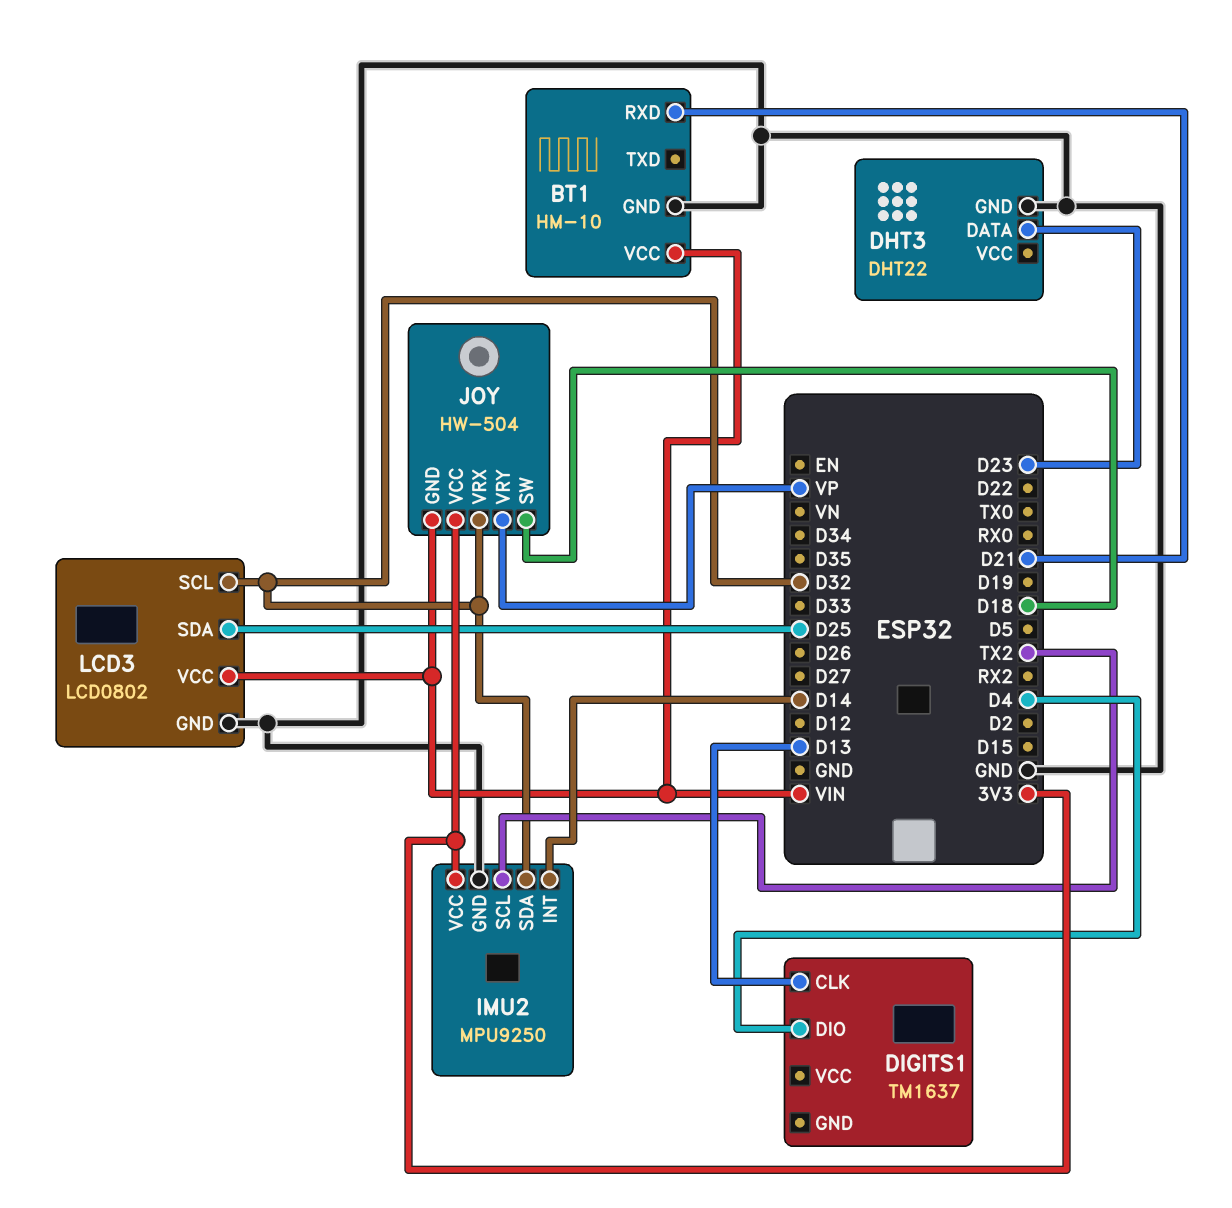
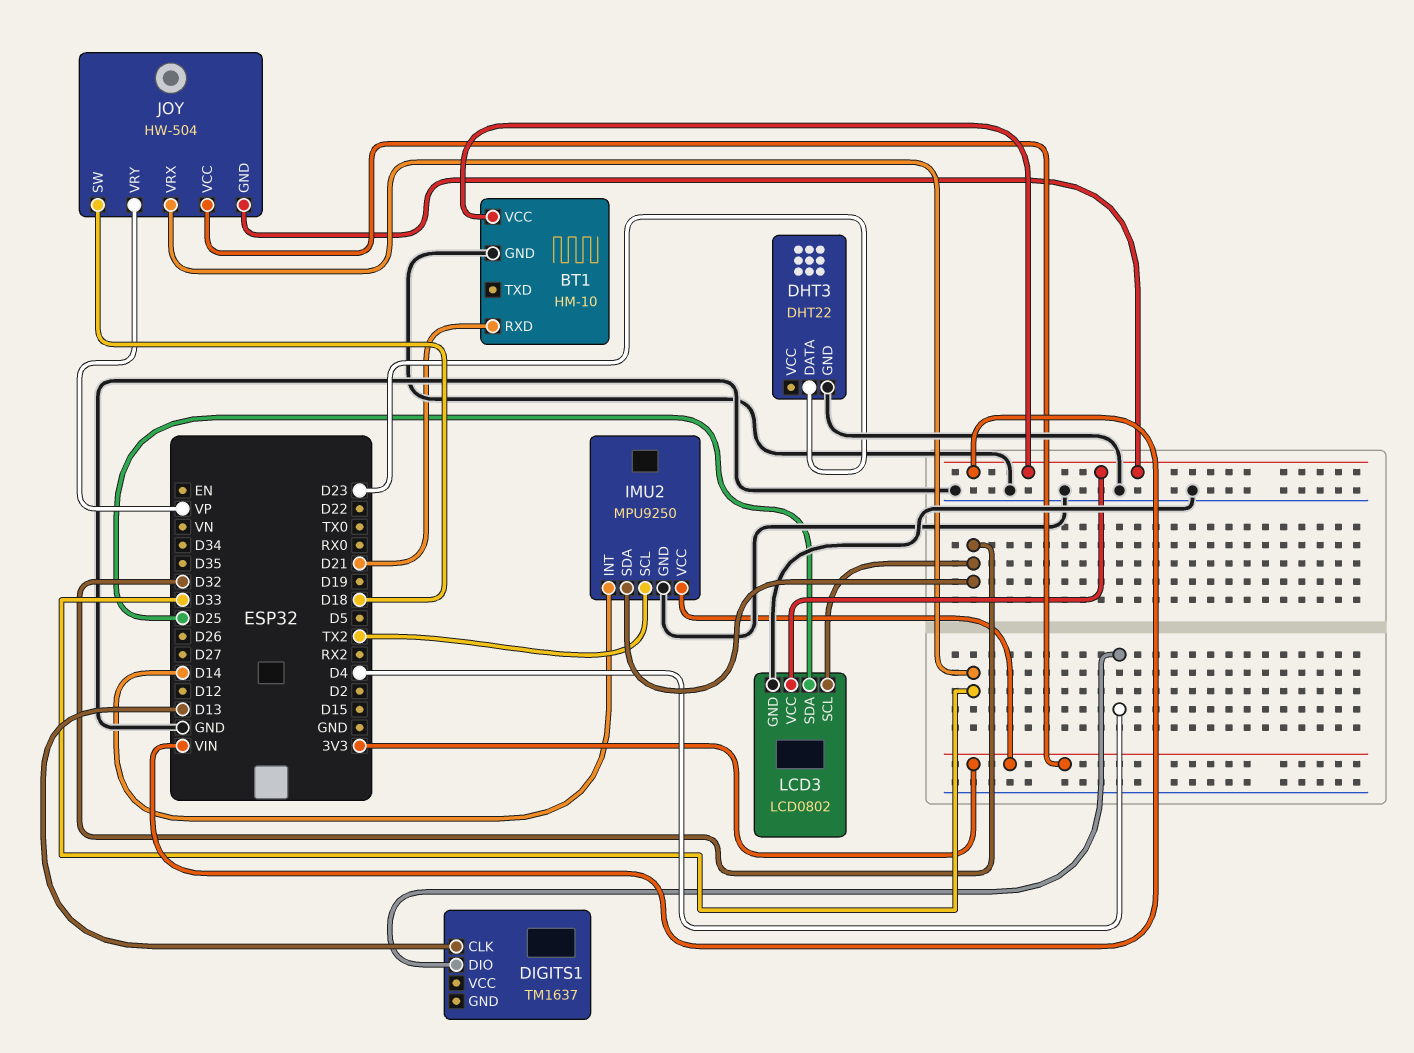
JOY pin VRX: D32 -> D33

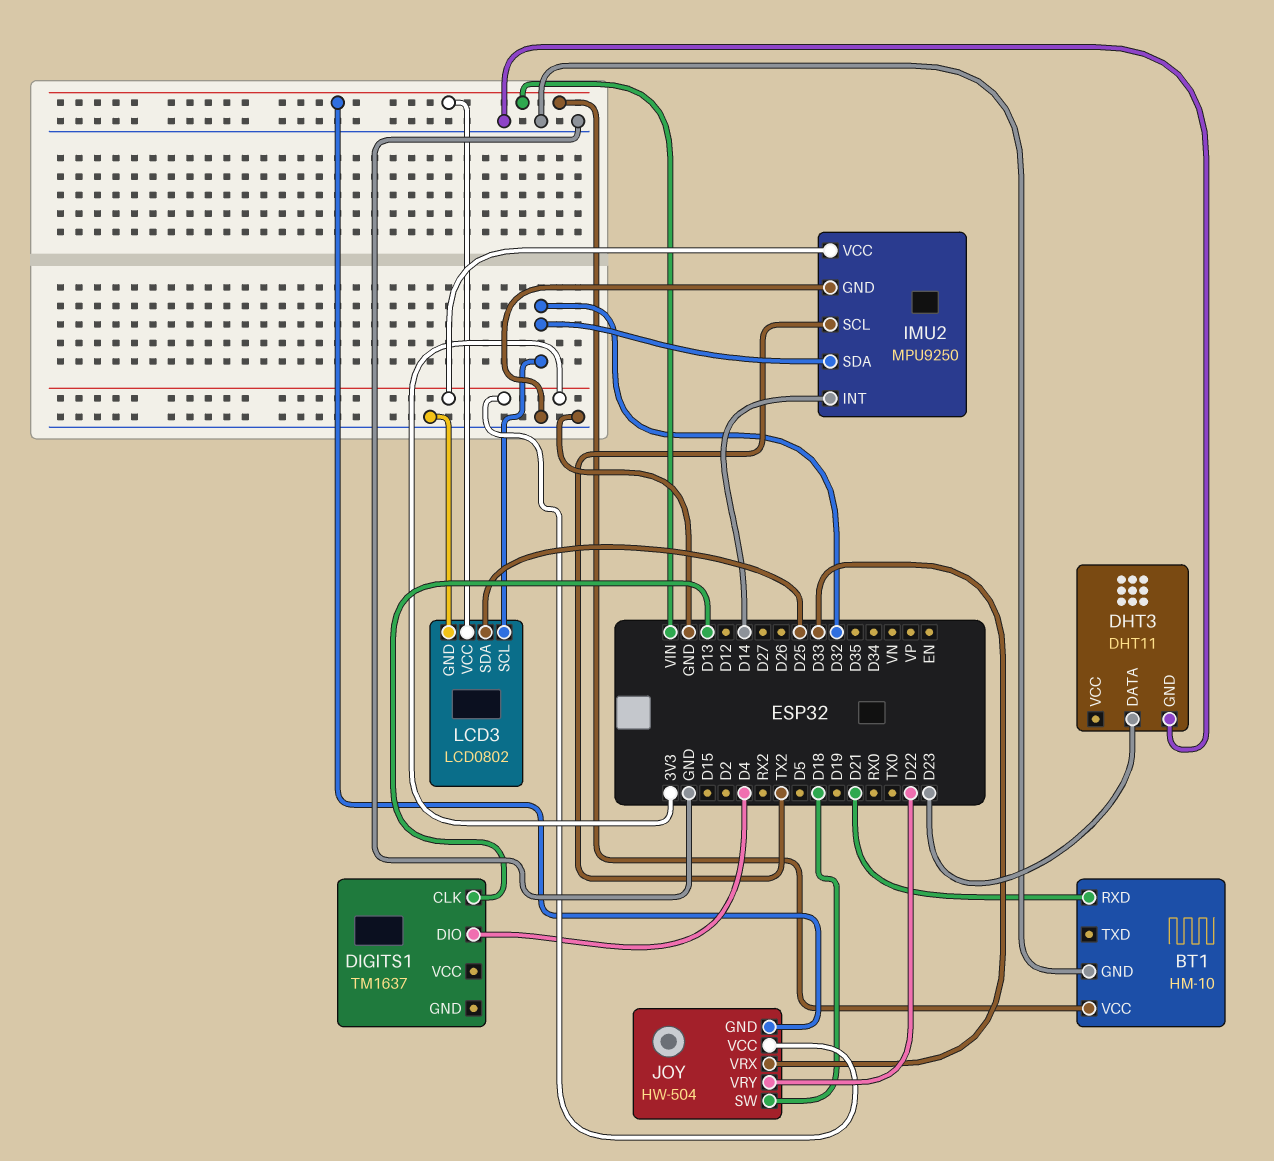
DHT3: DHT22 -> DHT11
JOY pin VRY: VP -> D22

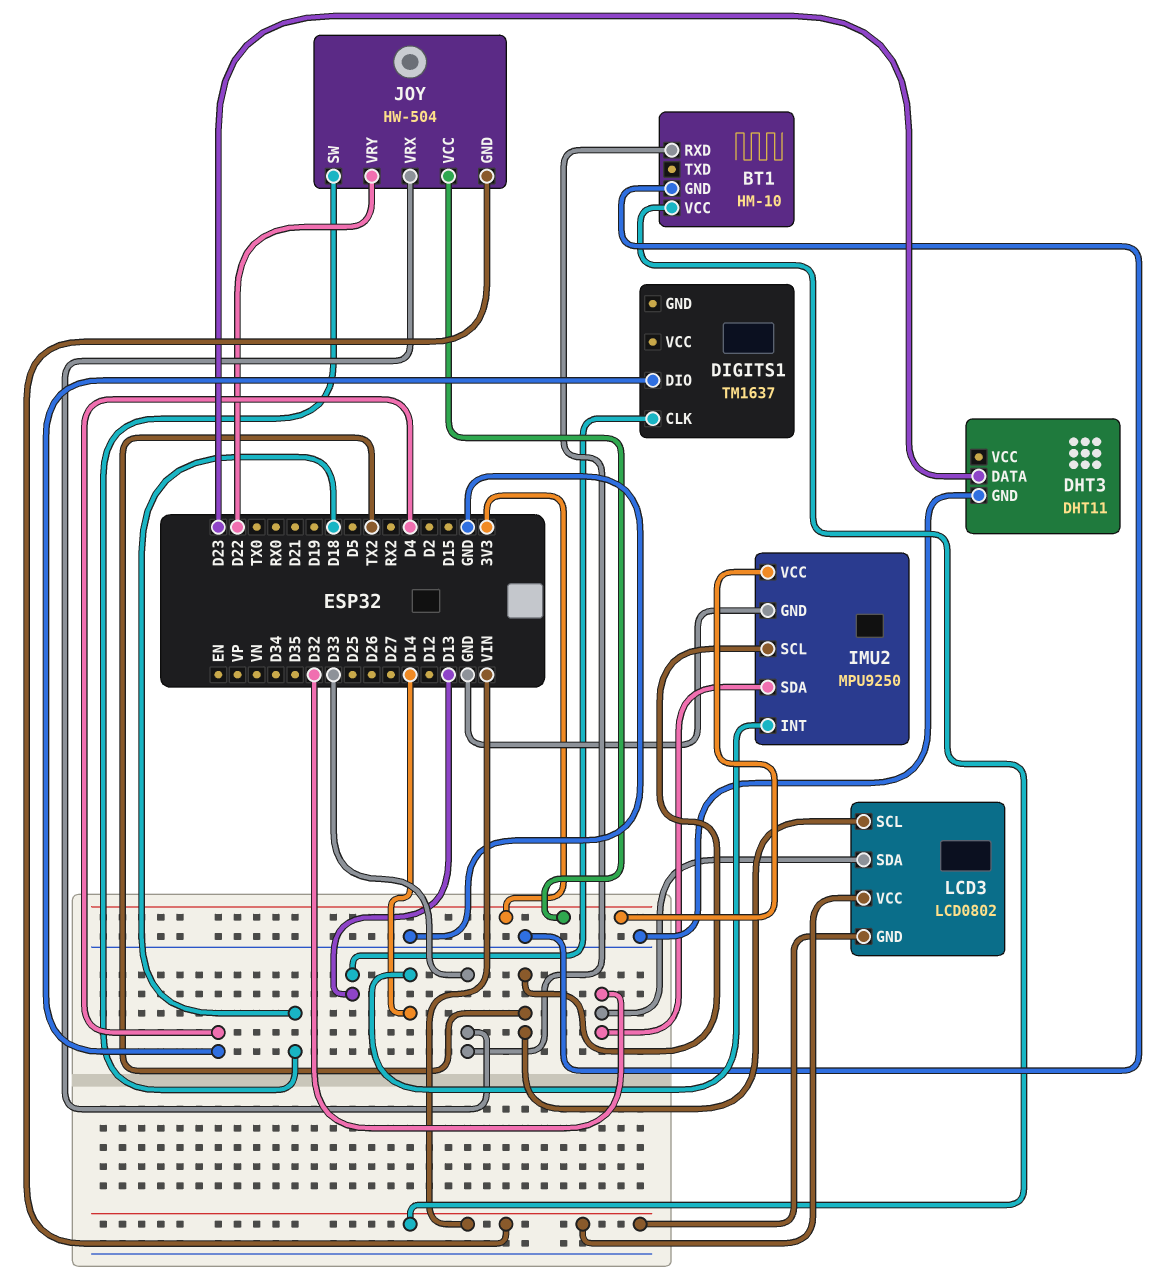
BT1 pin RXD: D21 -> D33
LCD3 pin GND: GND -> VIN
LCD3 pin SCL: D32 -> TX2
LCD3 pin SDA: D25 -> D32

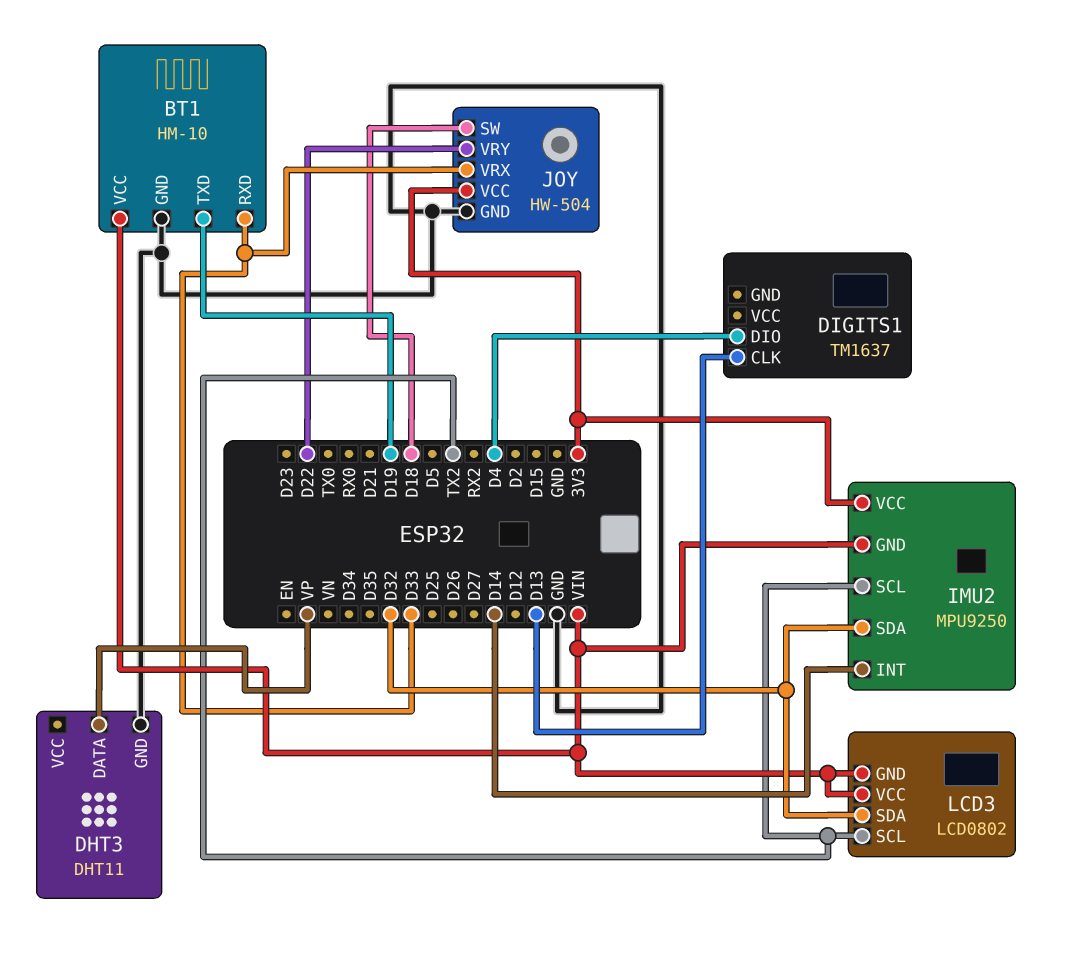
BT1 pin TXD: none -> D19
DHT3 pin DATA: D23 -> VP
IMU2 pin GND: GND -> VIN
JOY pin GND: VIN -> GND

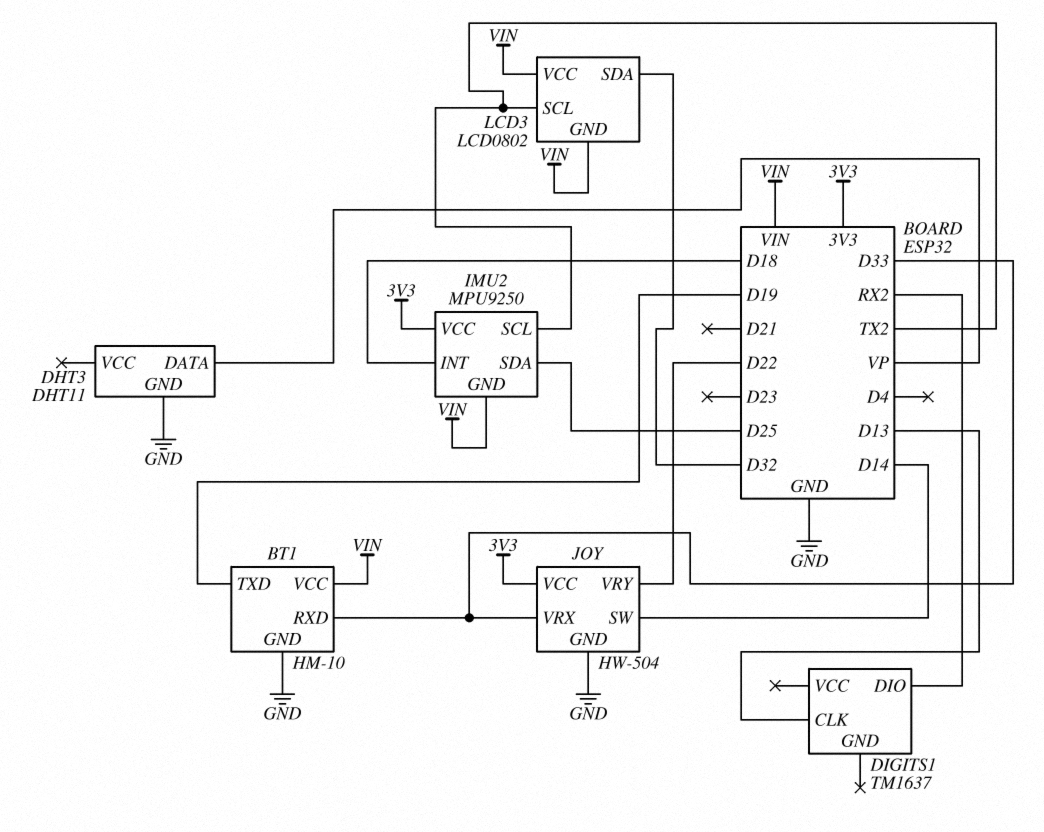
DIGITS1 pin DIO: D4 -> RX2
IMU2 pin INT: D14 -> D18
IMU2 pin SDA: D32 -> D25
JOY pin SW: D18 -> D14

